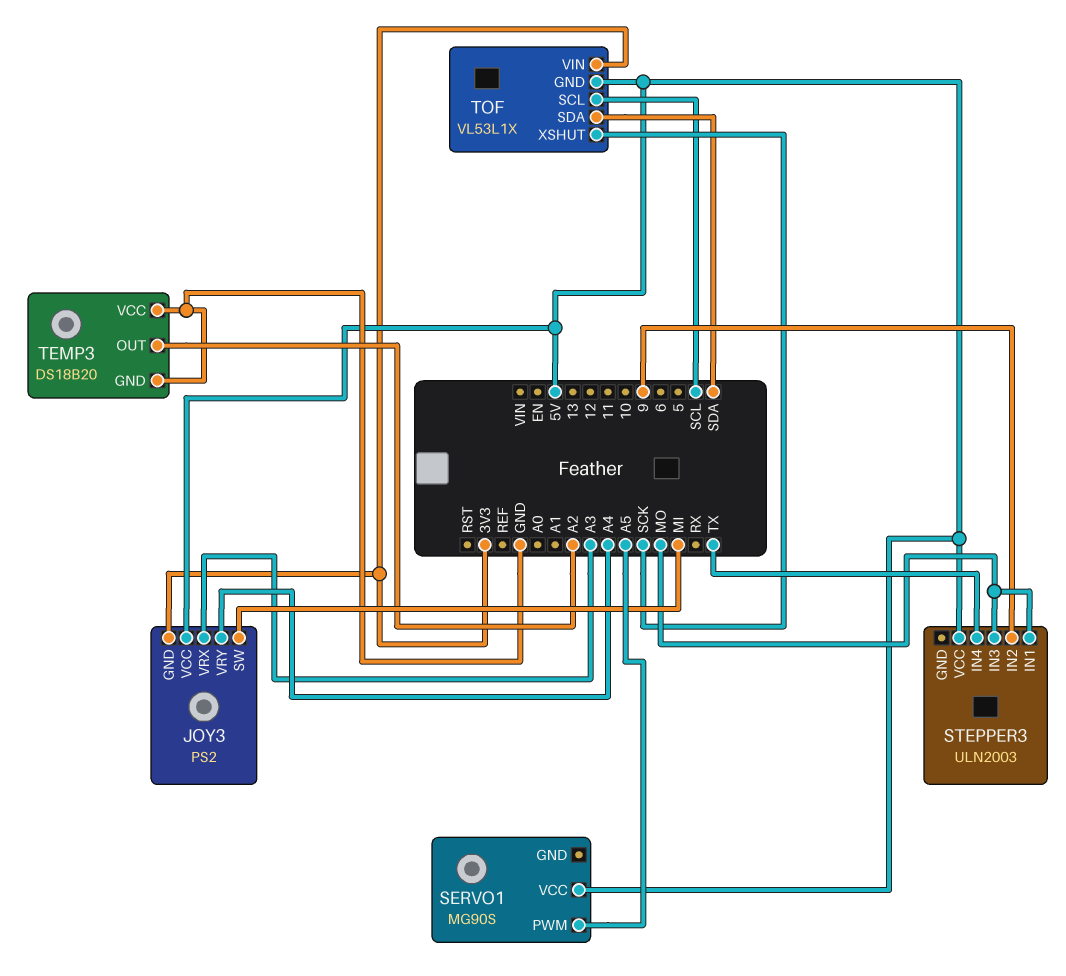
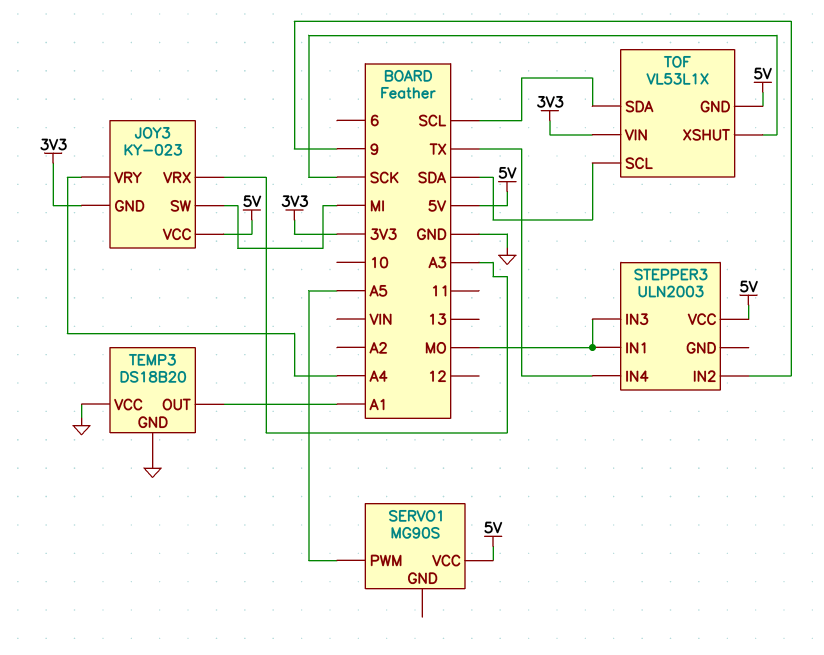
JOY3: PS2 -> KY-023
TEMP3 pin OUT: A2 -> A1
TOF pin SCL: SCL -> SDA
TOF pin SDA: SDA -> SCL

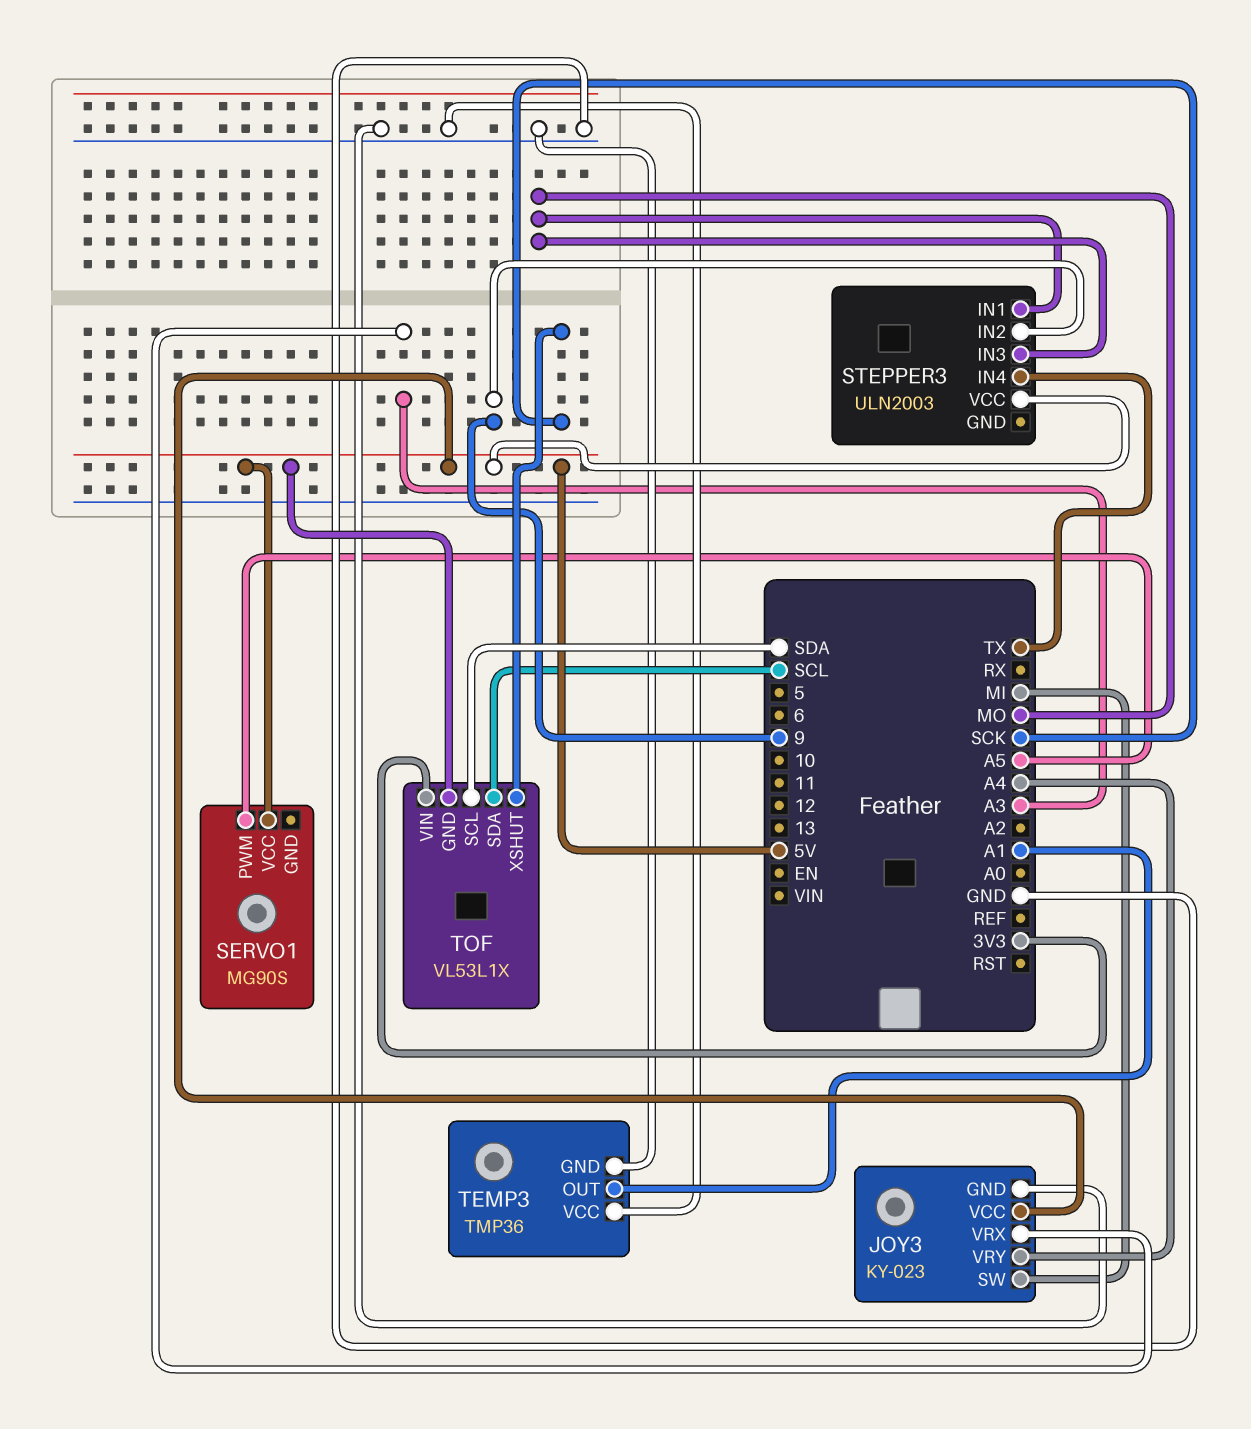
JOY3 pin GND: 3V3 -> GND
TEMP3: DS18B20 -> TMP36

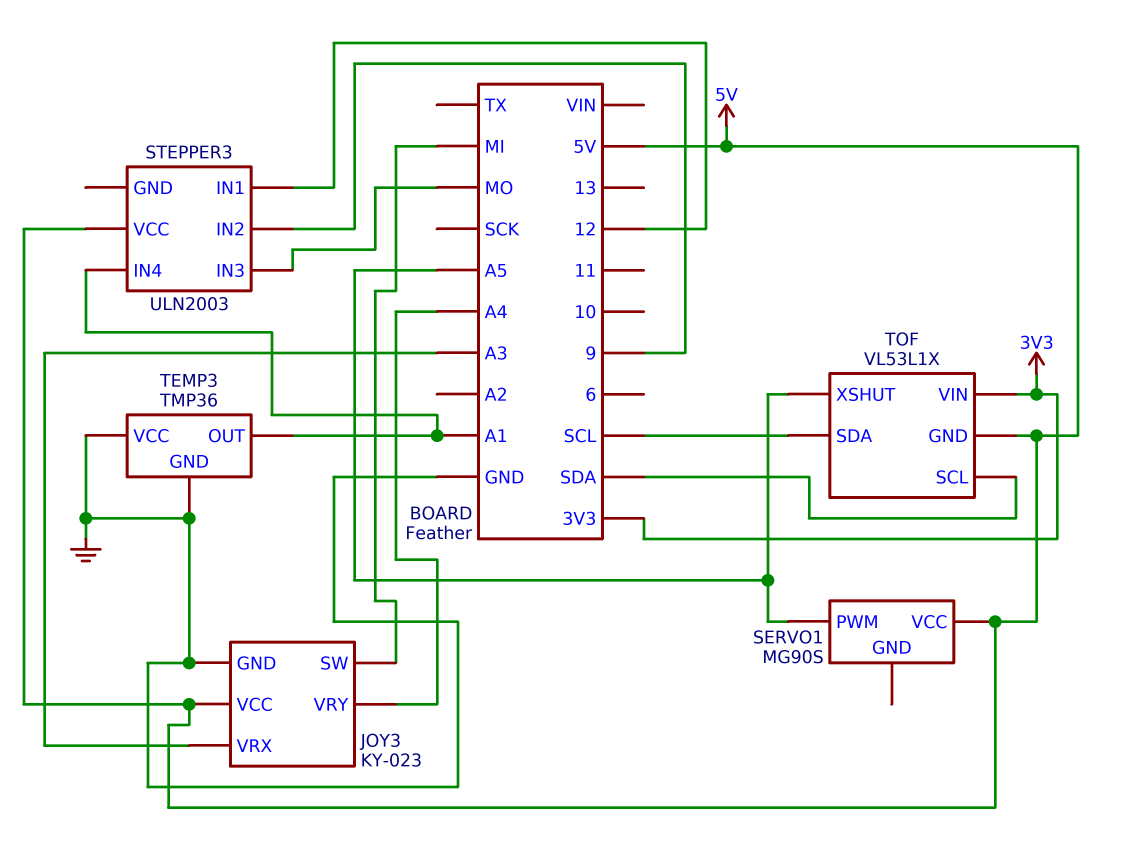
STEPPER3 pin IN1: MO -> 12
STEPPER3 pin IN4: TX -> A1
TOF pin XSHUT: SCK -> A5

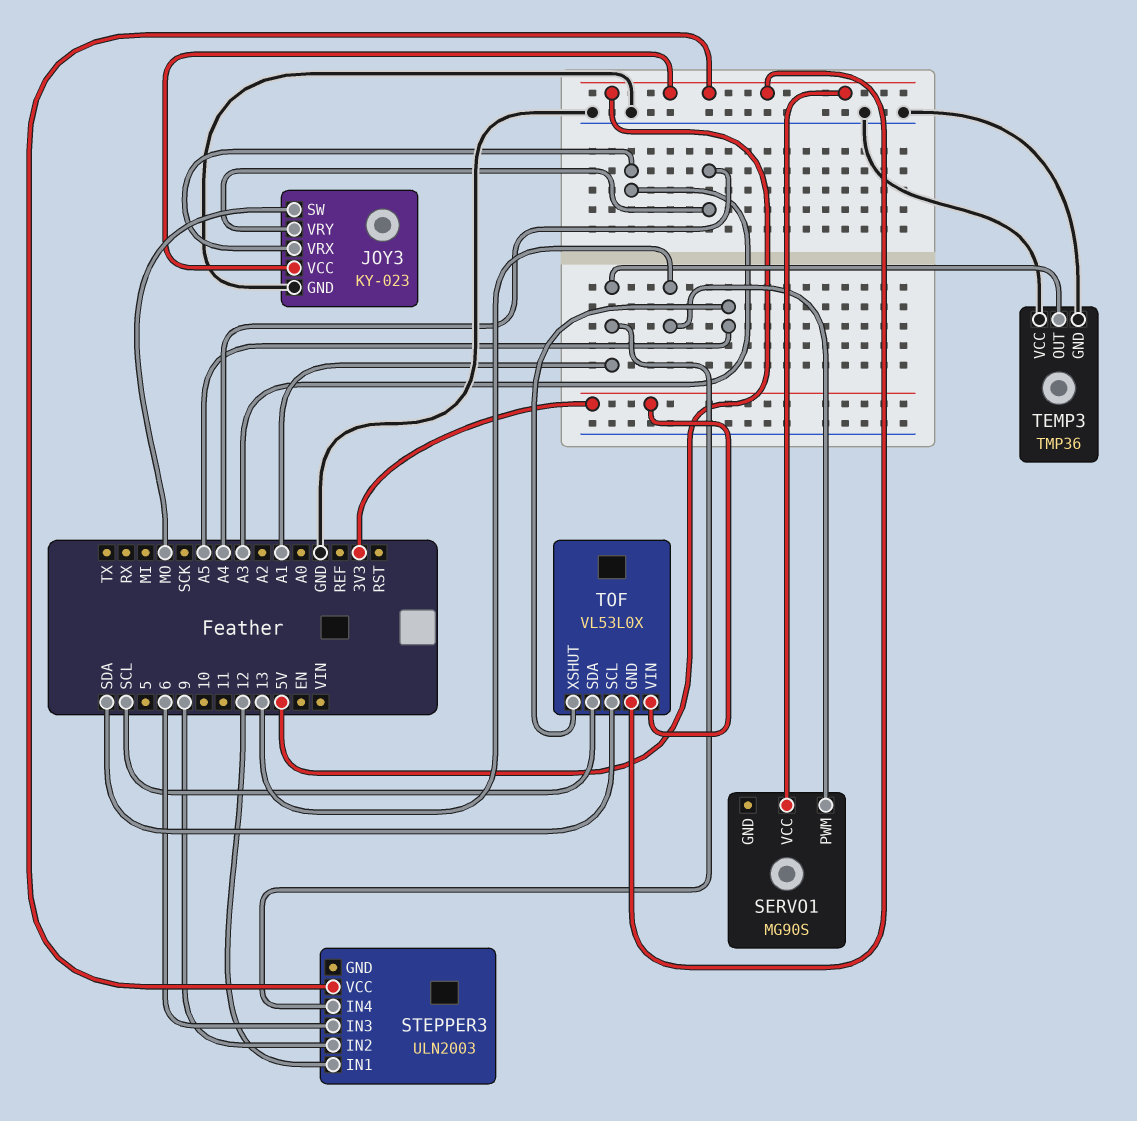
JOY3 pin SW: MI -> MO
SERVO1 pin PWM: A5 -> 13
STEPPER3 pin IN3: MO -> 6
TOF: VL53L1X -> VL53L0X

